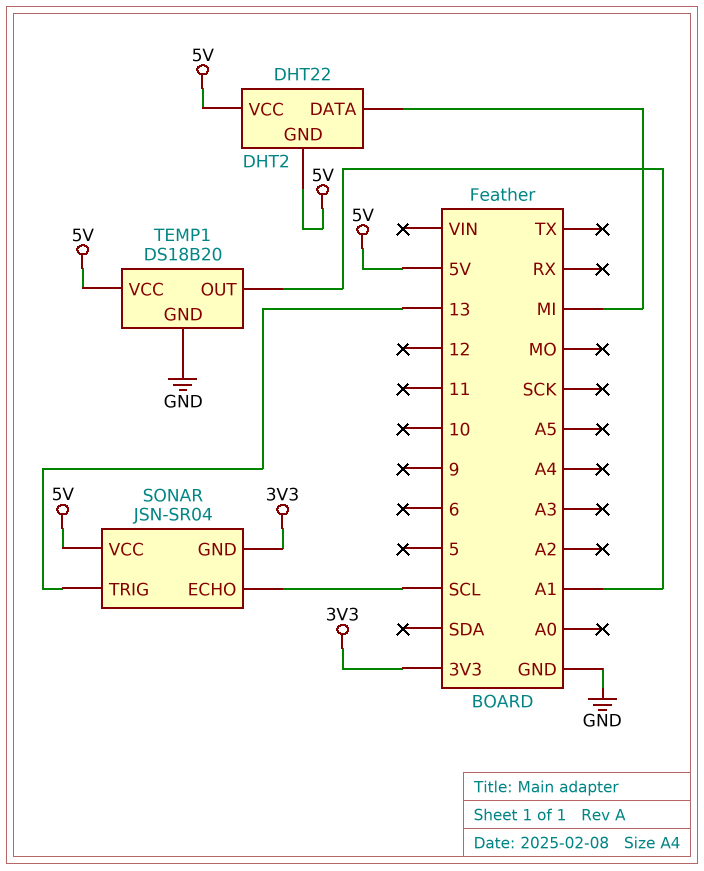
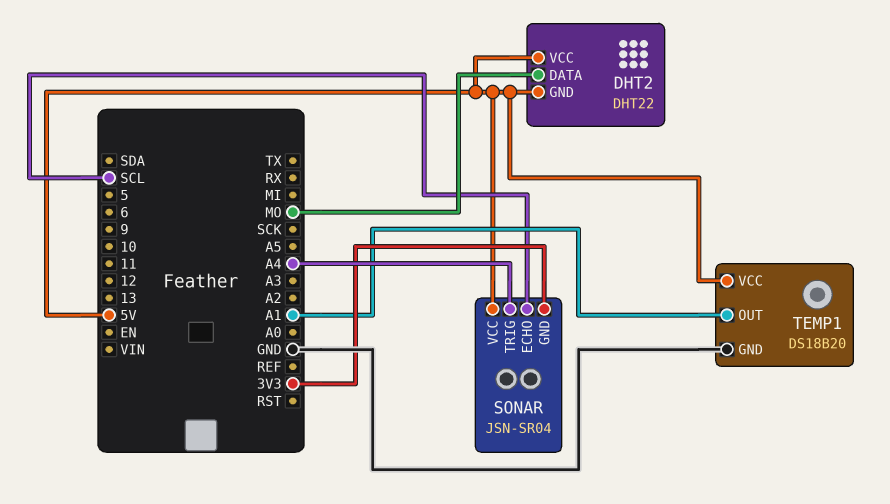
DHT2 pin DATA: MI -> MO
SONAR pin TRIG: 13 -> A4

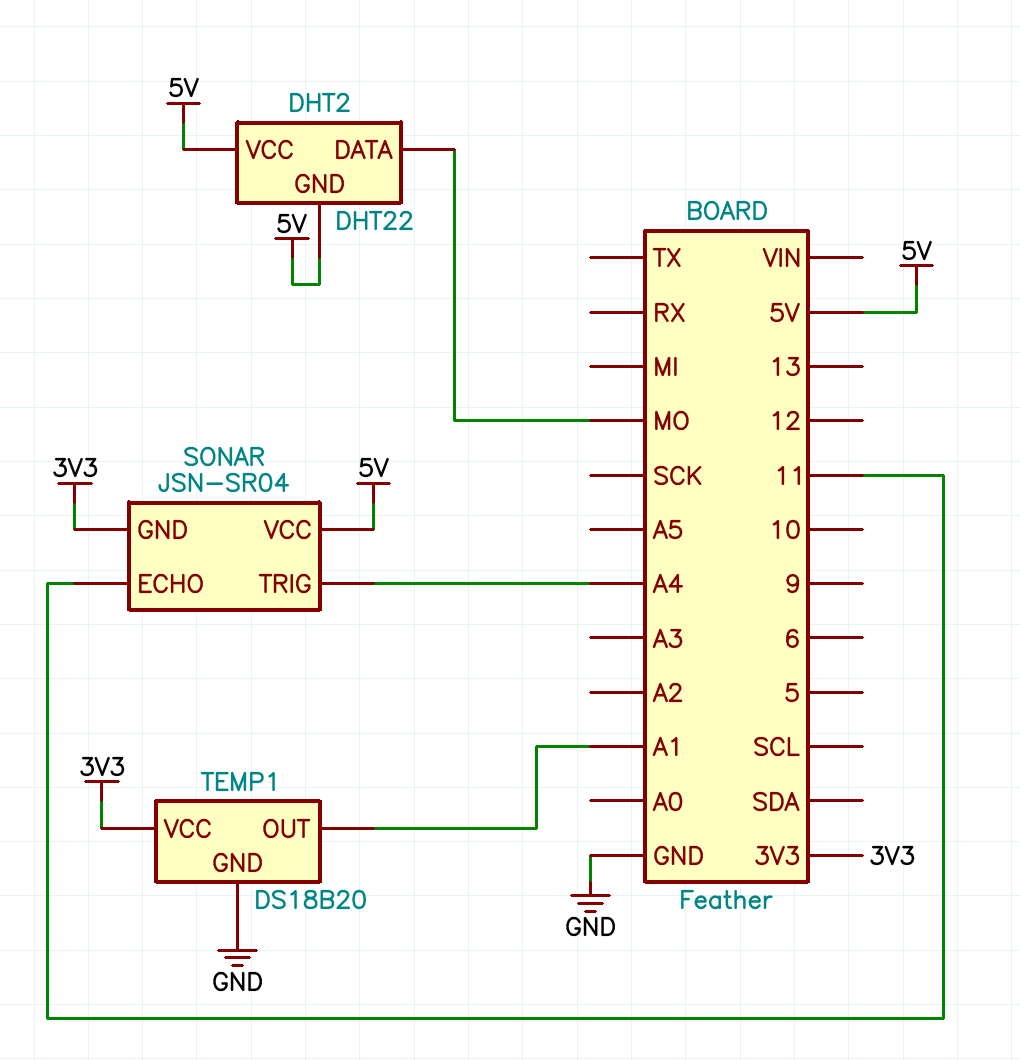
SONAR pin ECHO: SCL -> 11
TEMP1 pin VCC: 5V -> 3V3

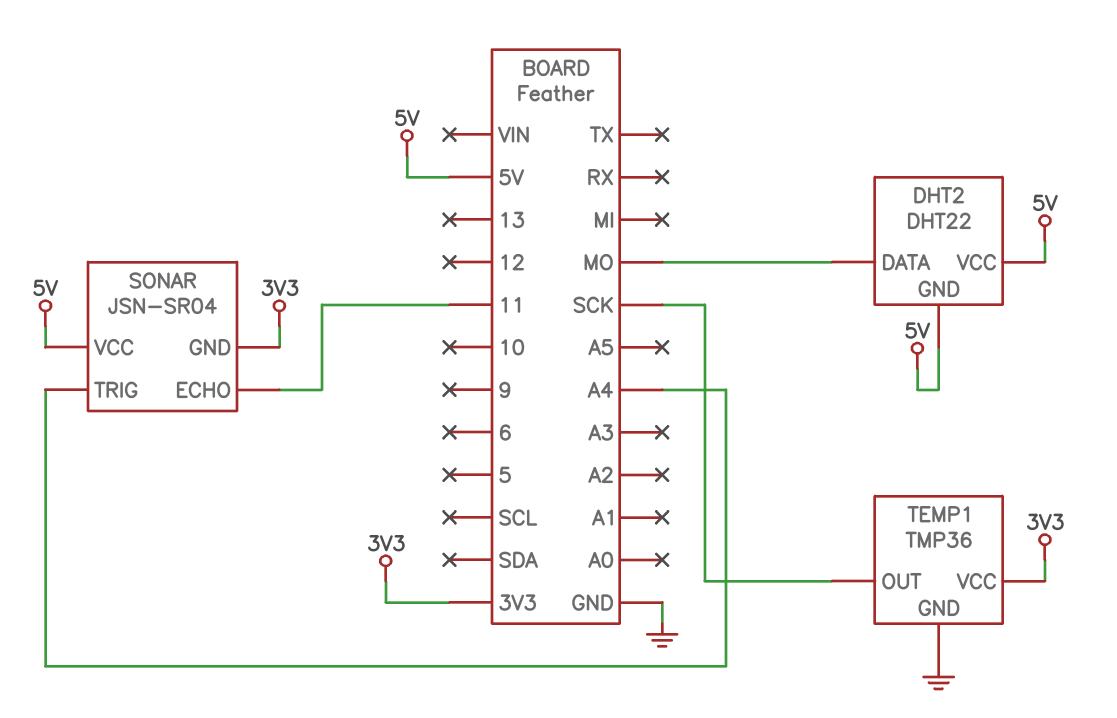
TEMP1: DS18B20 -> TMP36
TEMP1 pin OUT: A1 -> SCK

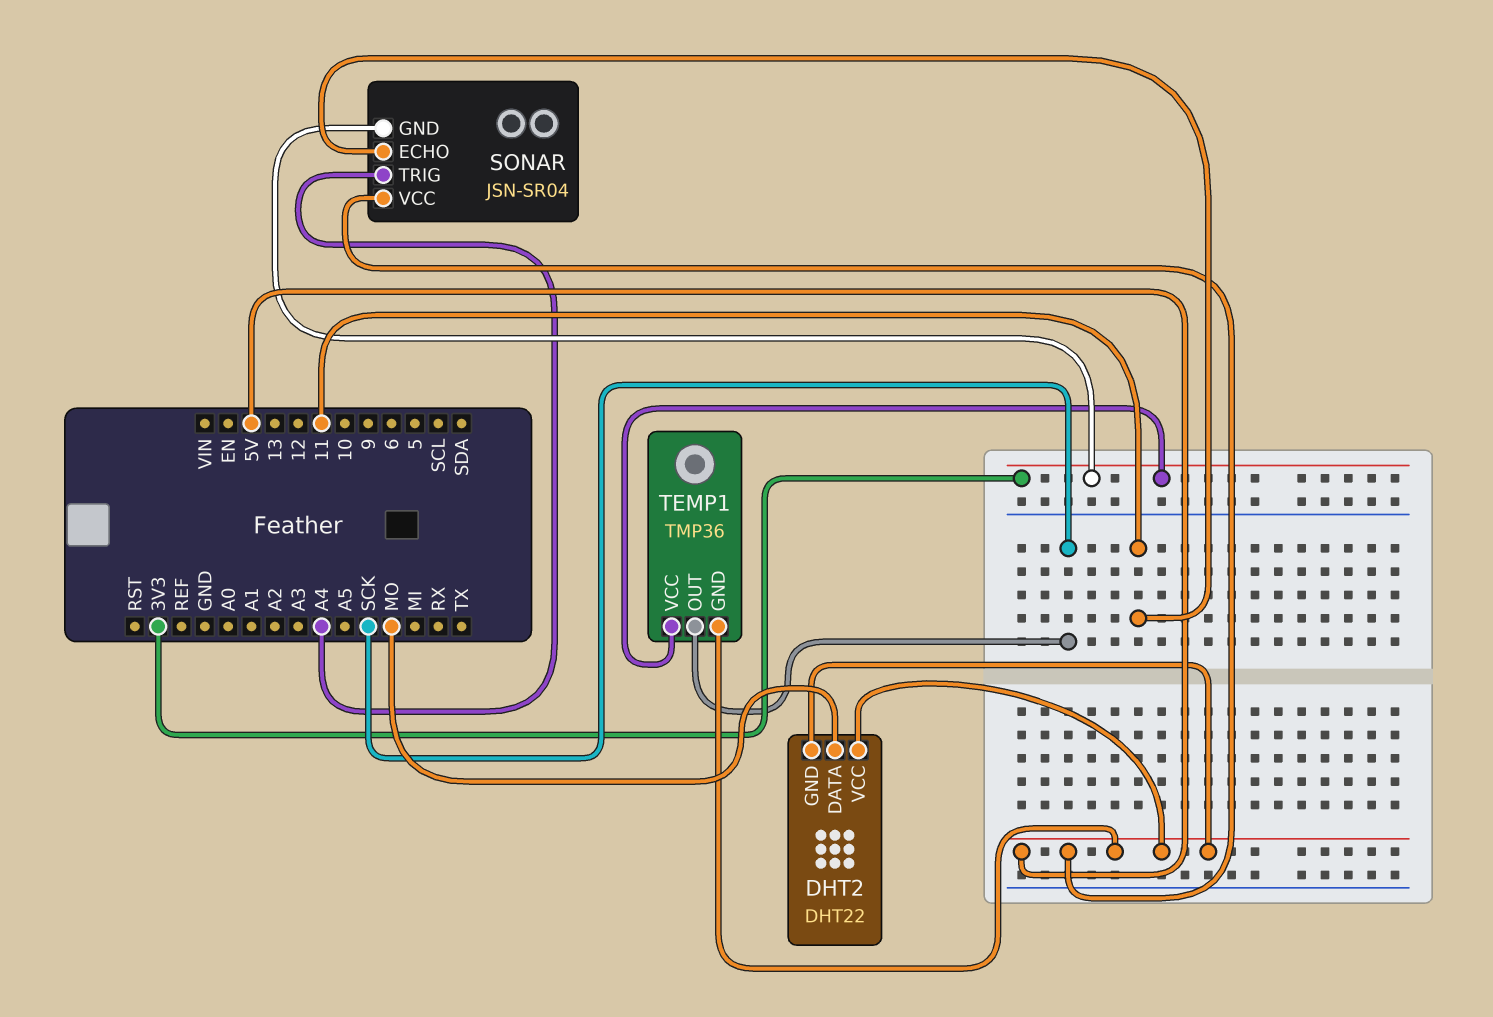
TEMP1 pin GND: GND -> 5V

